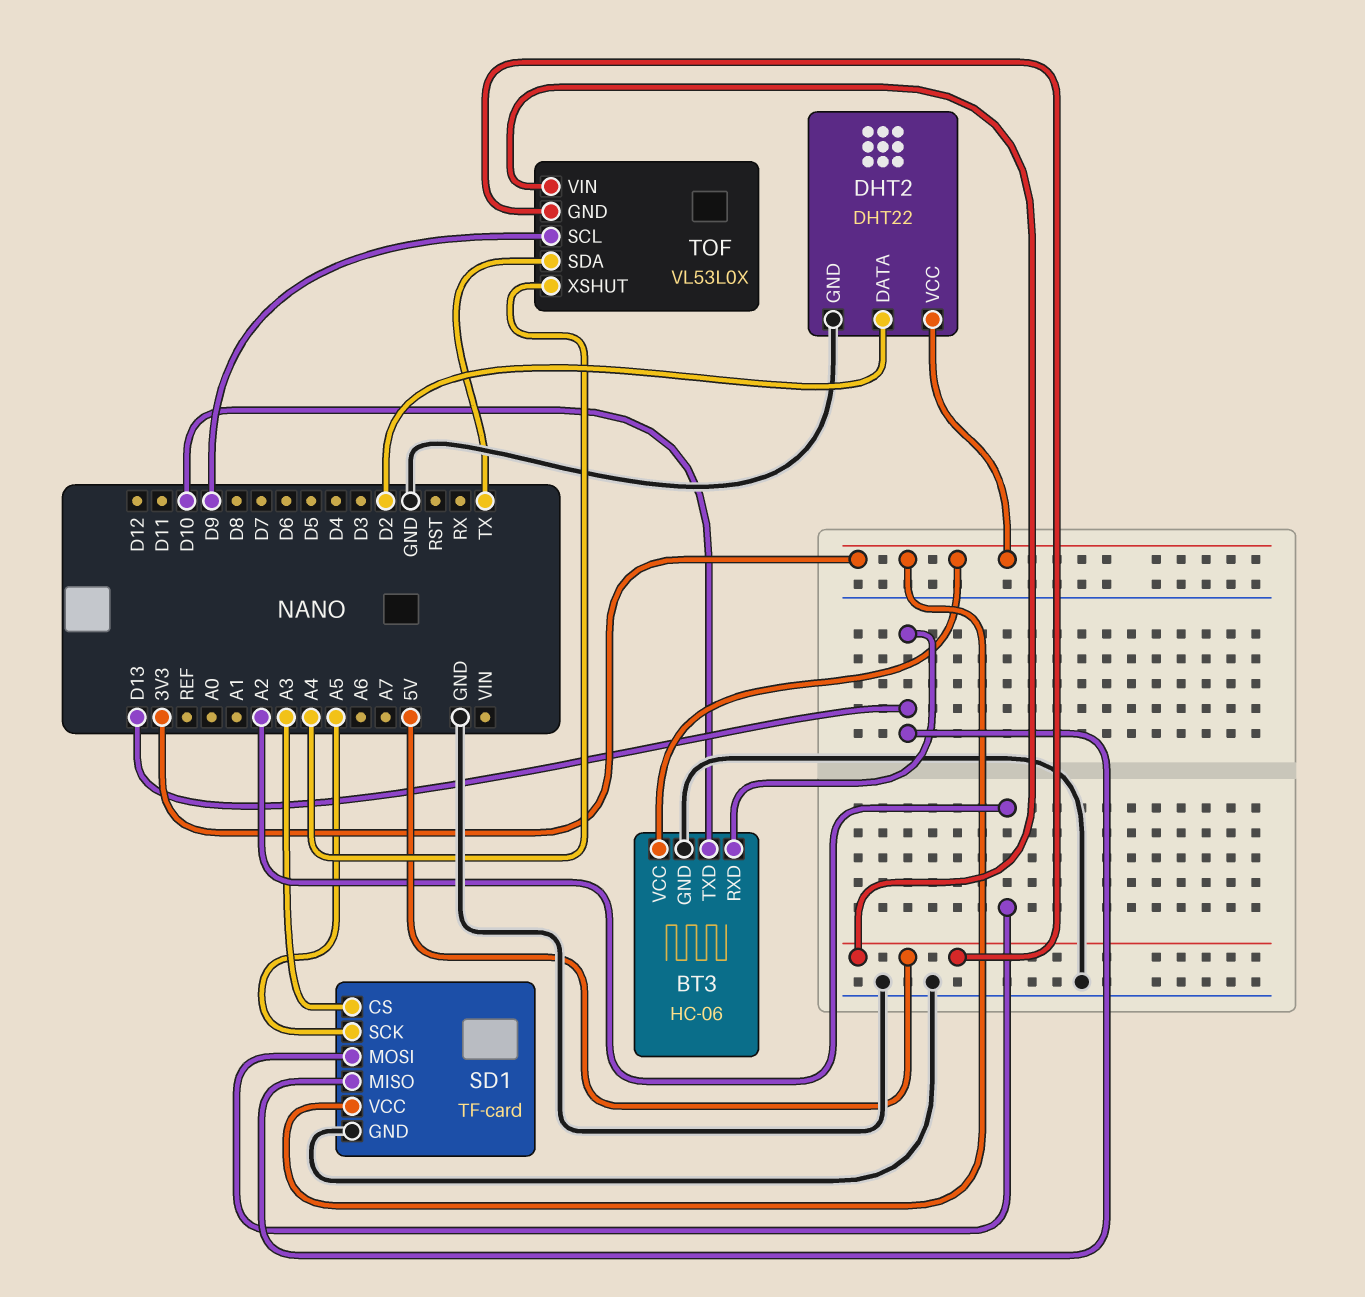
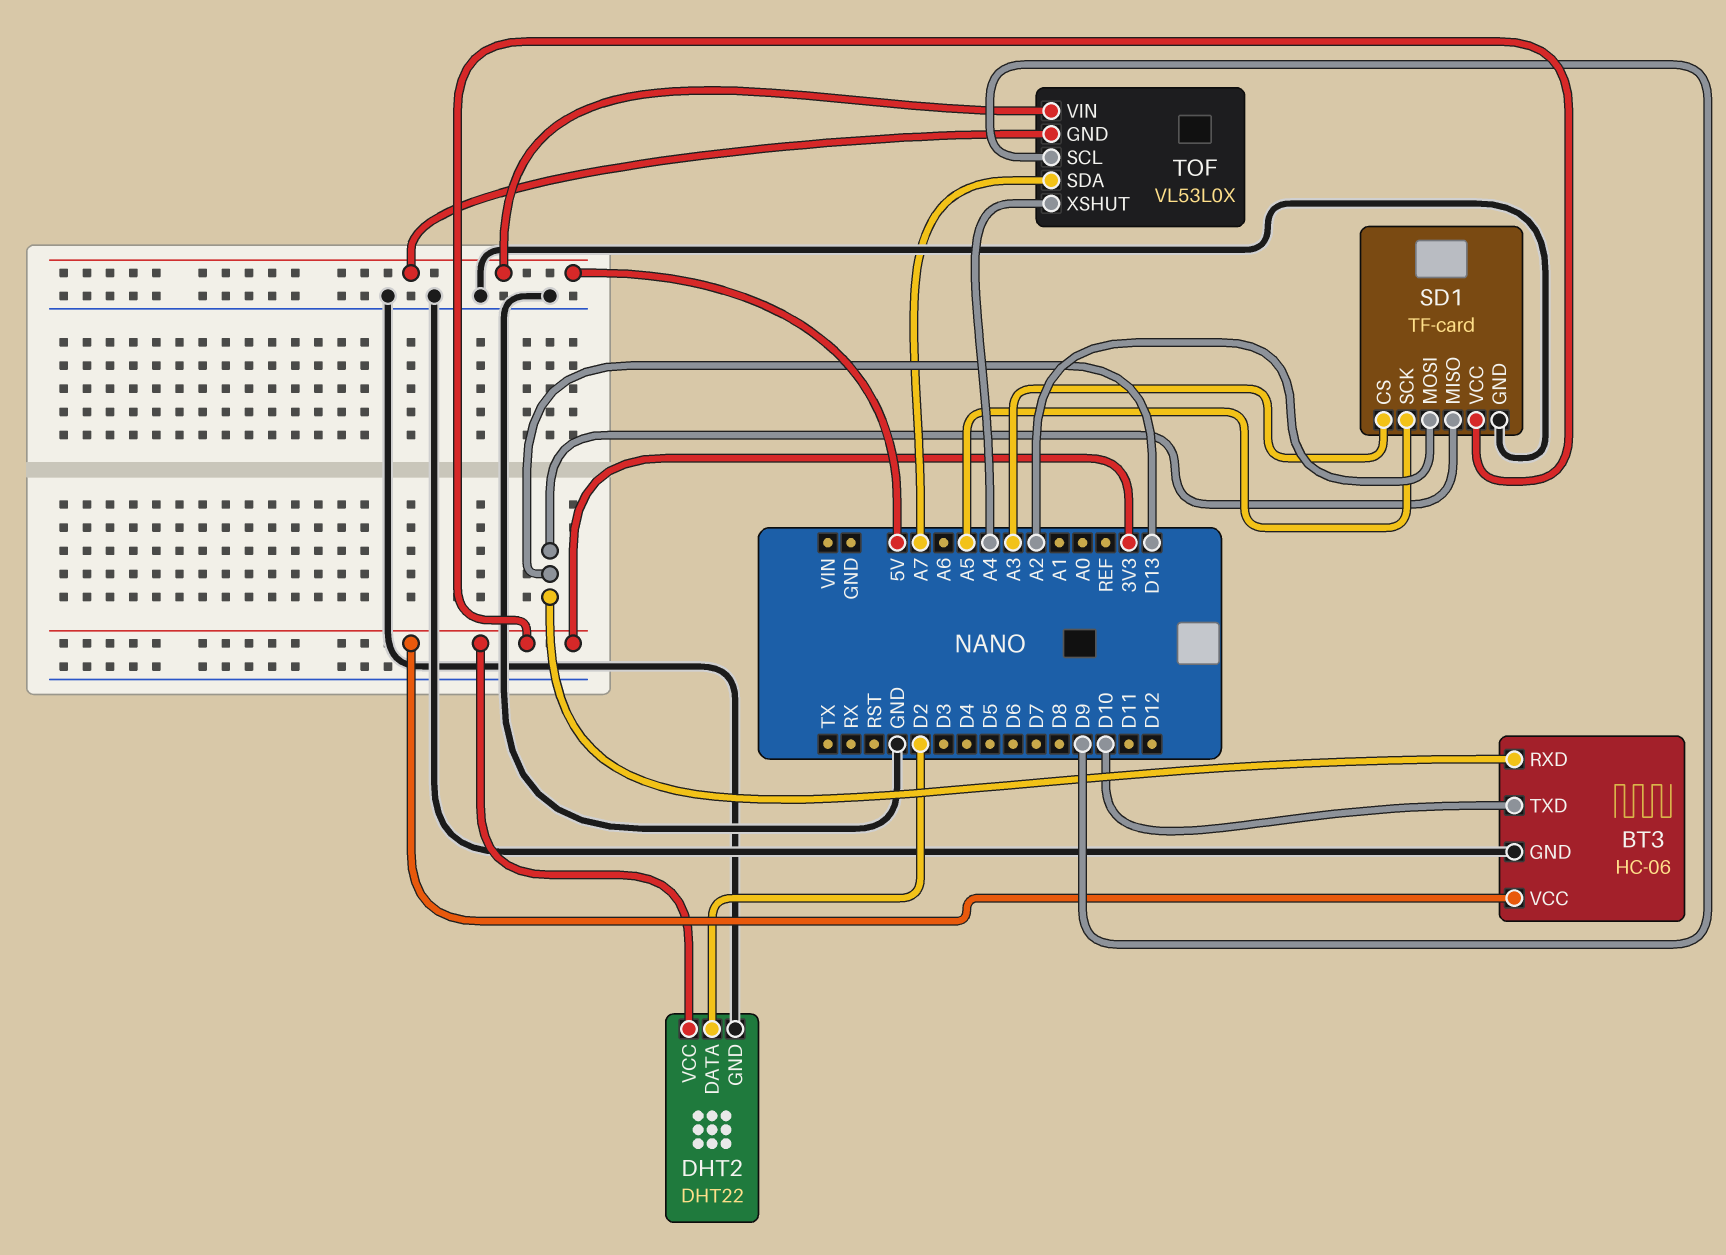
TOF pin SDA: TX -> A7

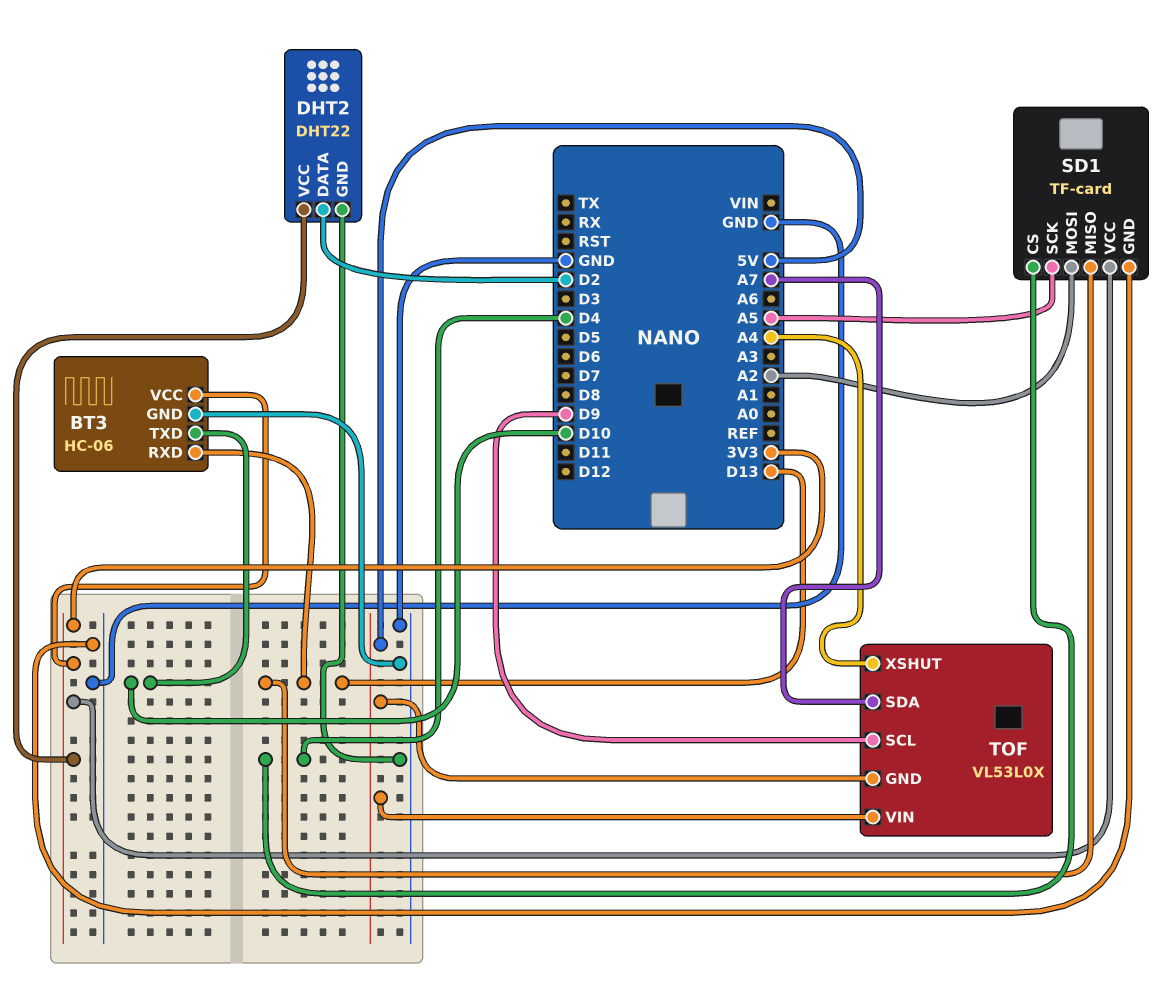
SD1 pin CS: A3 -> D4

